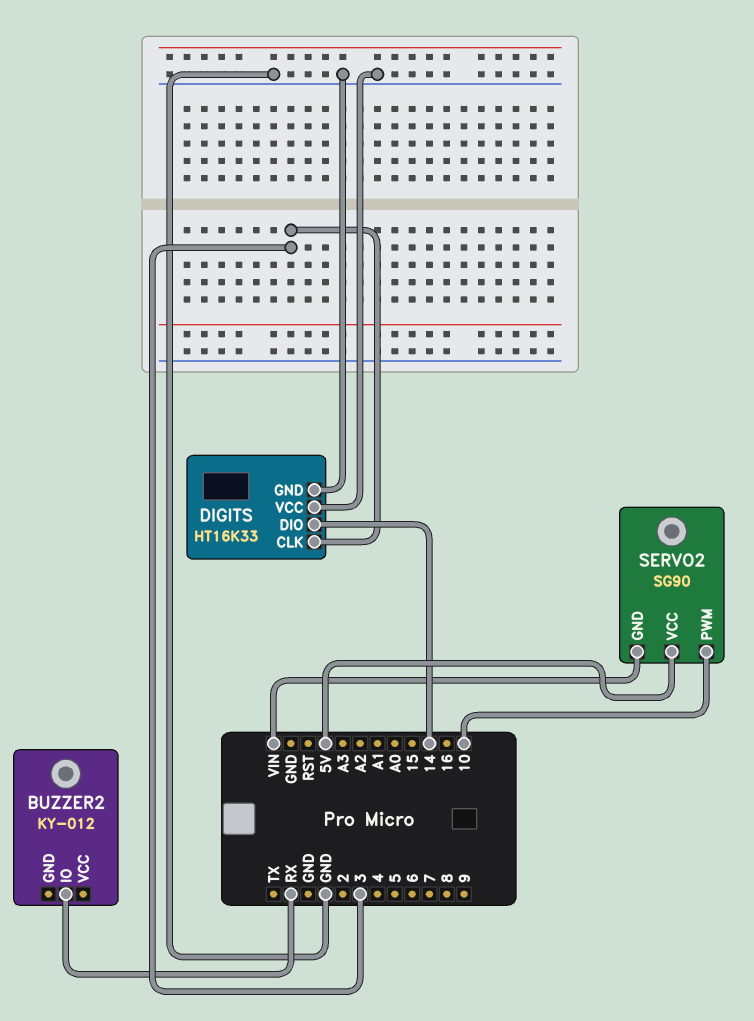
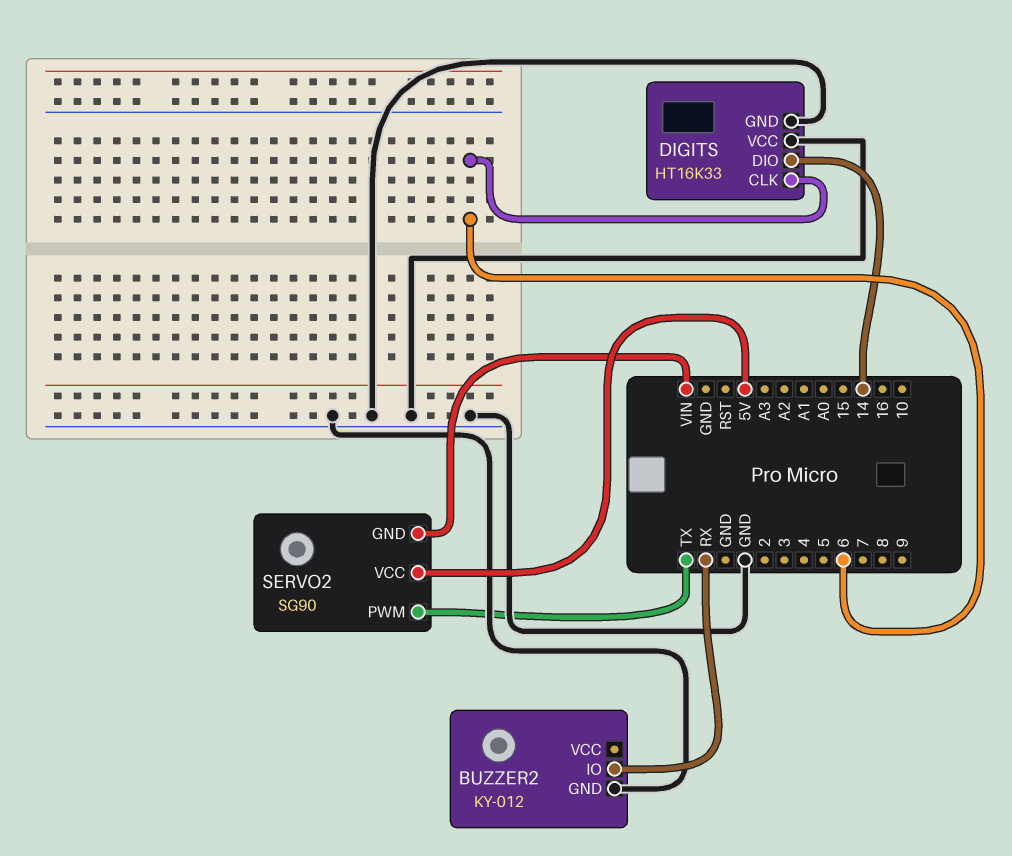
BUZZER2 pin GND: none -> GND
DIGITS pin CLK: 3 -> 6
SERVO2 pin PWM: 10 -> TX

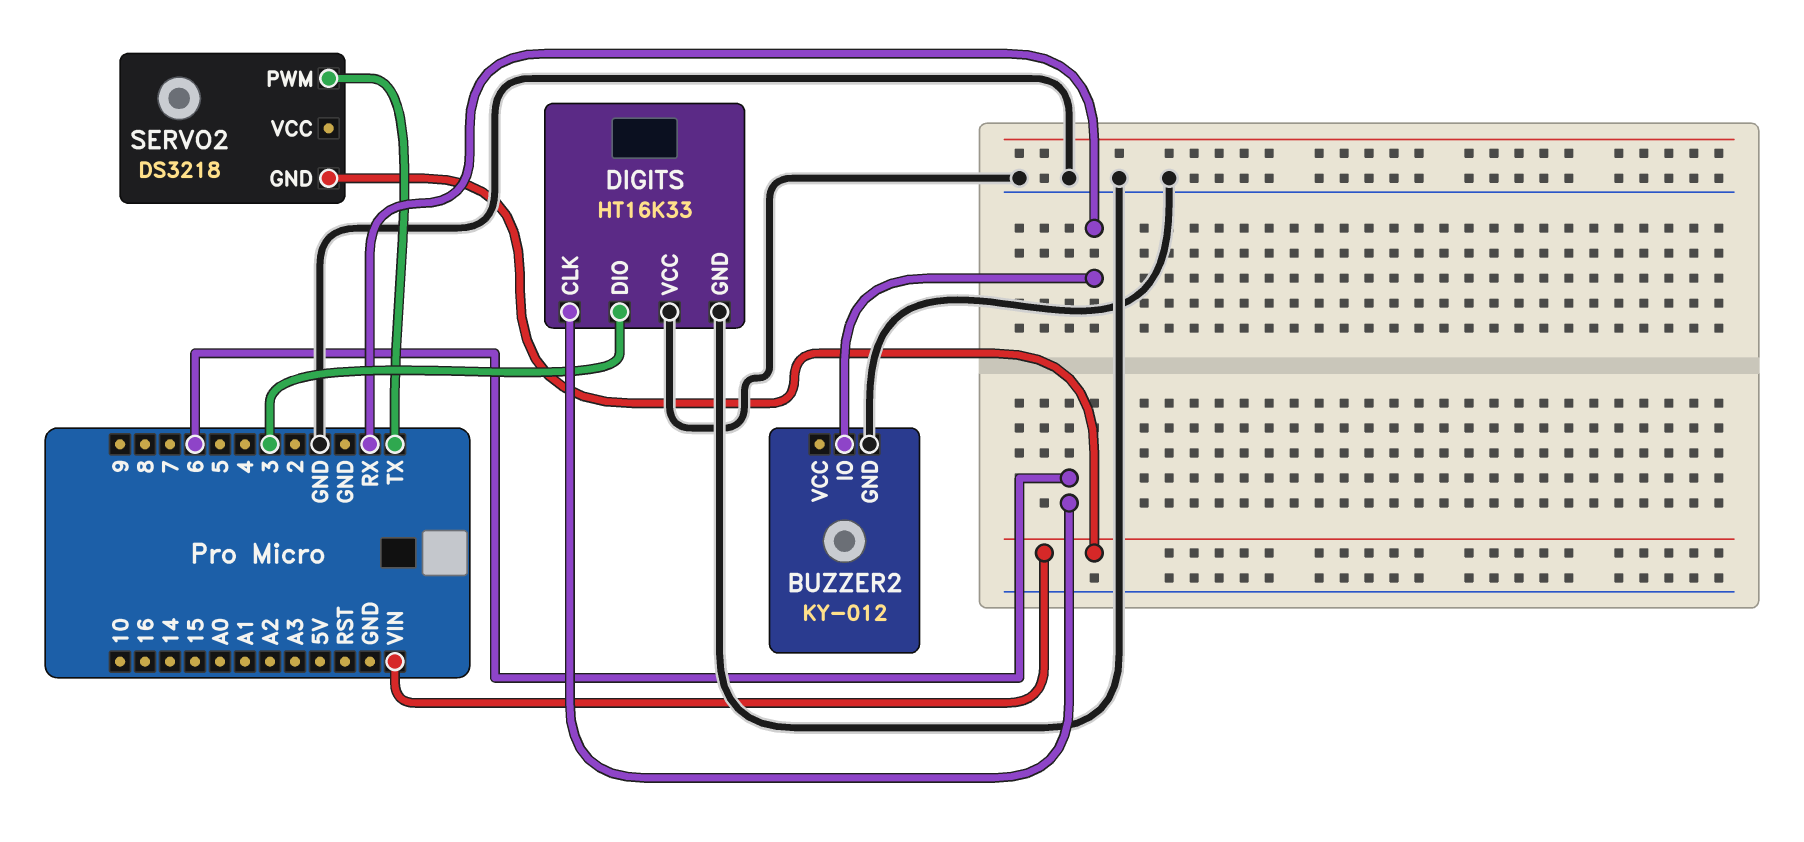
DIGITS pin DIO: 14 -> 3
SERVO2: SG90 -> DS3218
SERVO2 pin VCC: 5V -> none

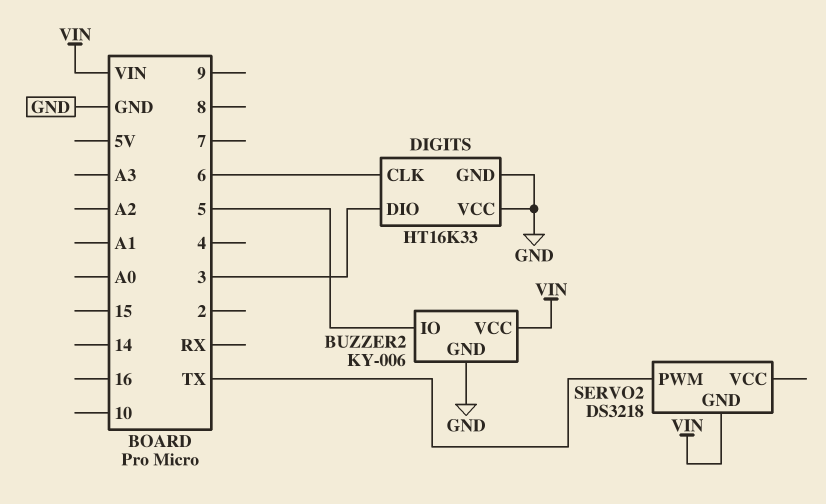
BUZZER2: KY-012 -> KY-006
BUZZER2 pin IO: RX -> 5
BUZZER2 pin VCC: none -> VIN

